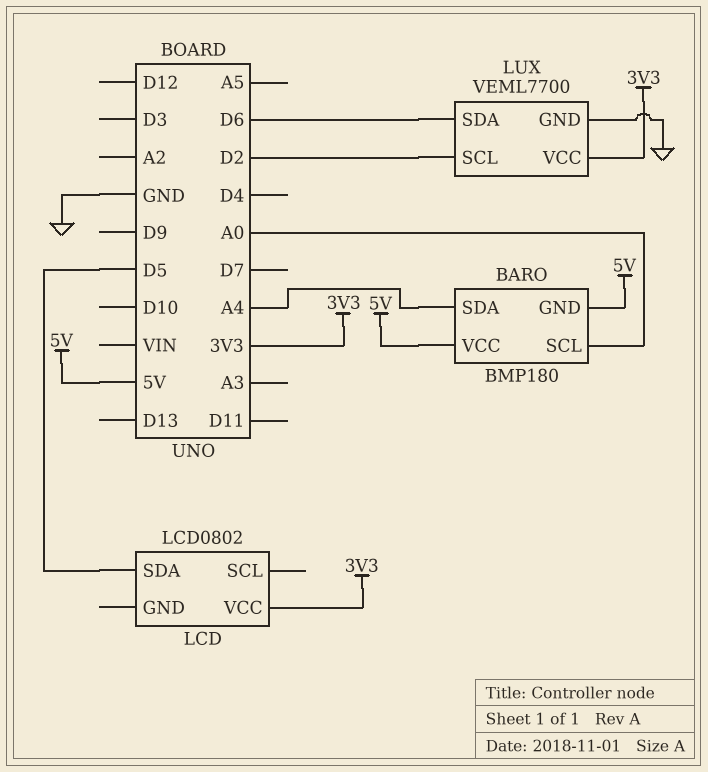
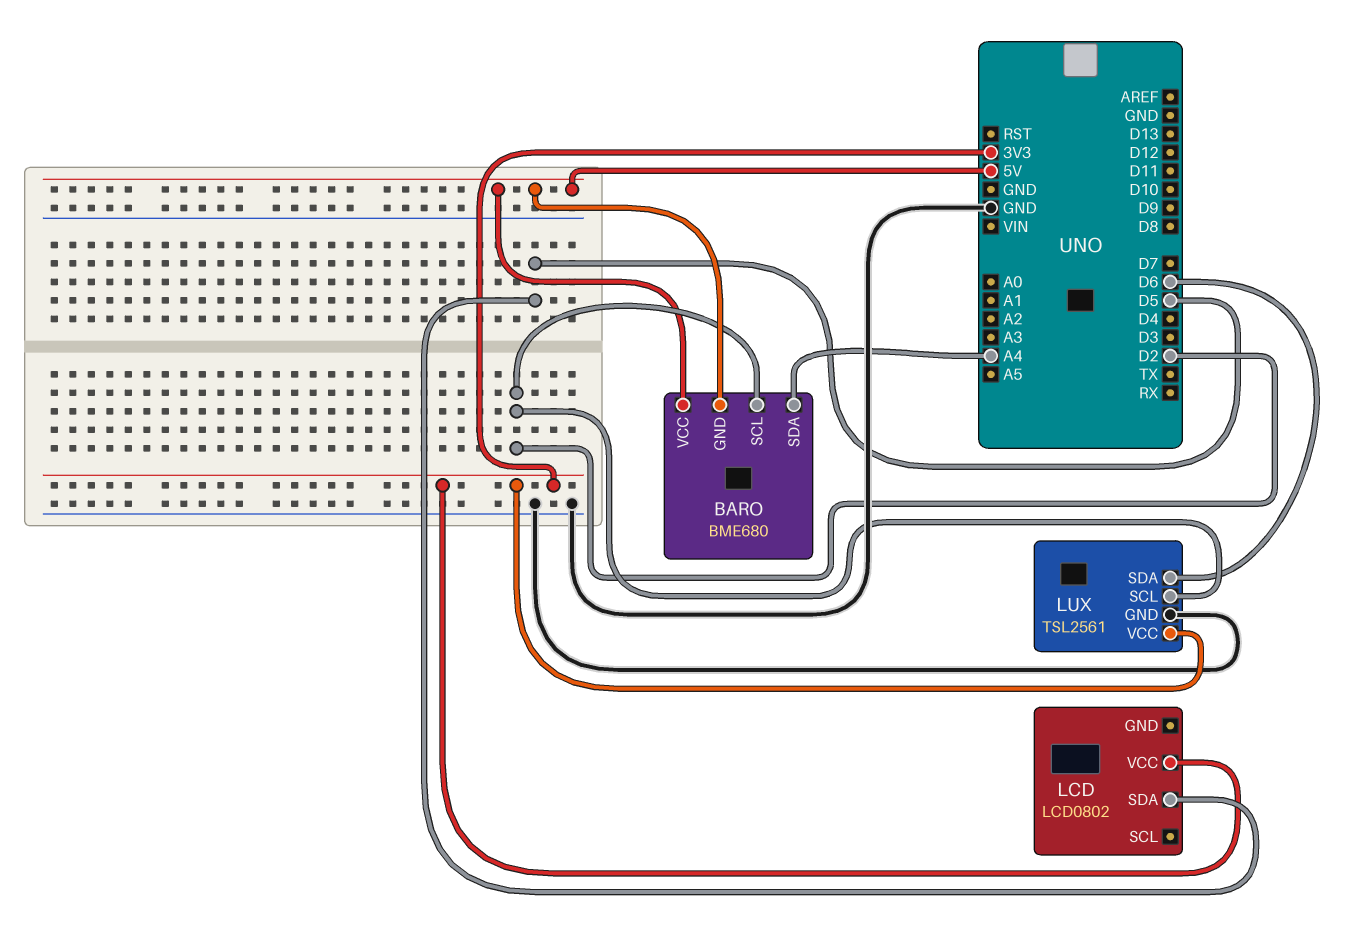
BARO: BMP180 -> BME680
BARO pin SCL: A0 -> D2
LUX: VEML7700 -> TSL2561

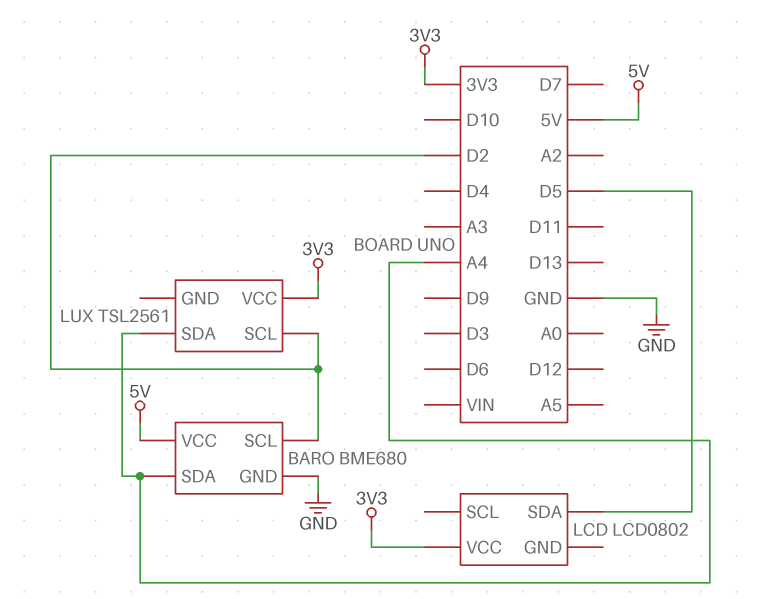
BARO pin GND: 5V -> GND
LUX pin GND: GND -> none
LUX pin SDA: D6 -> A4

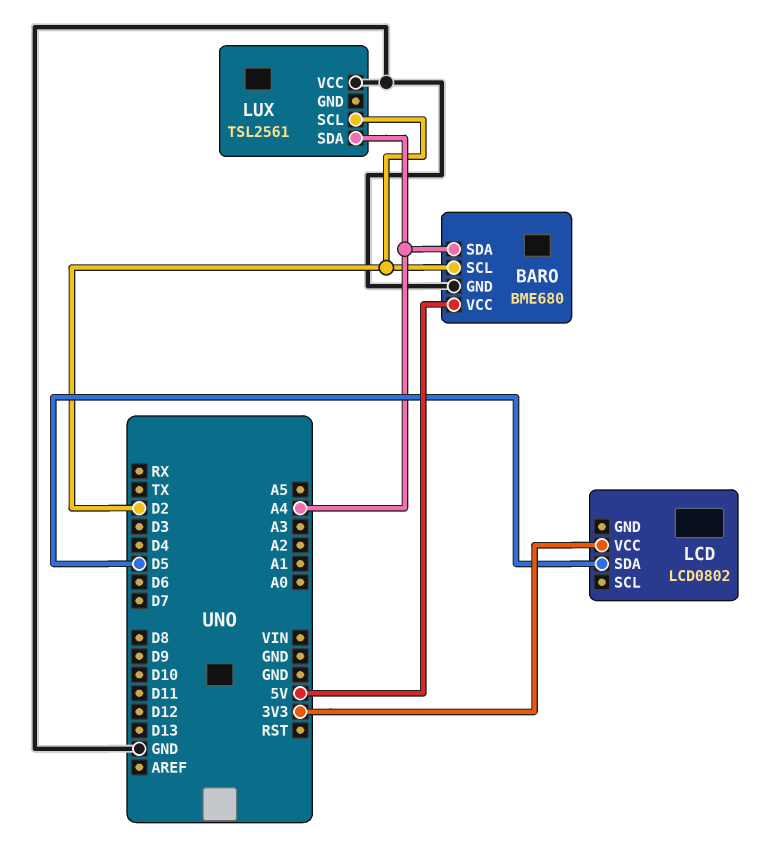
LUX pin VCC: 3V3 -> GND

